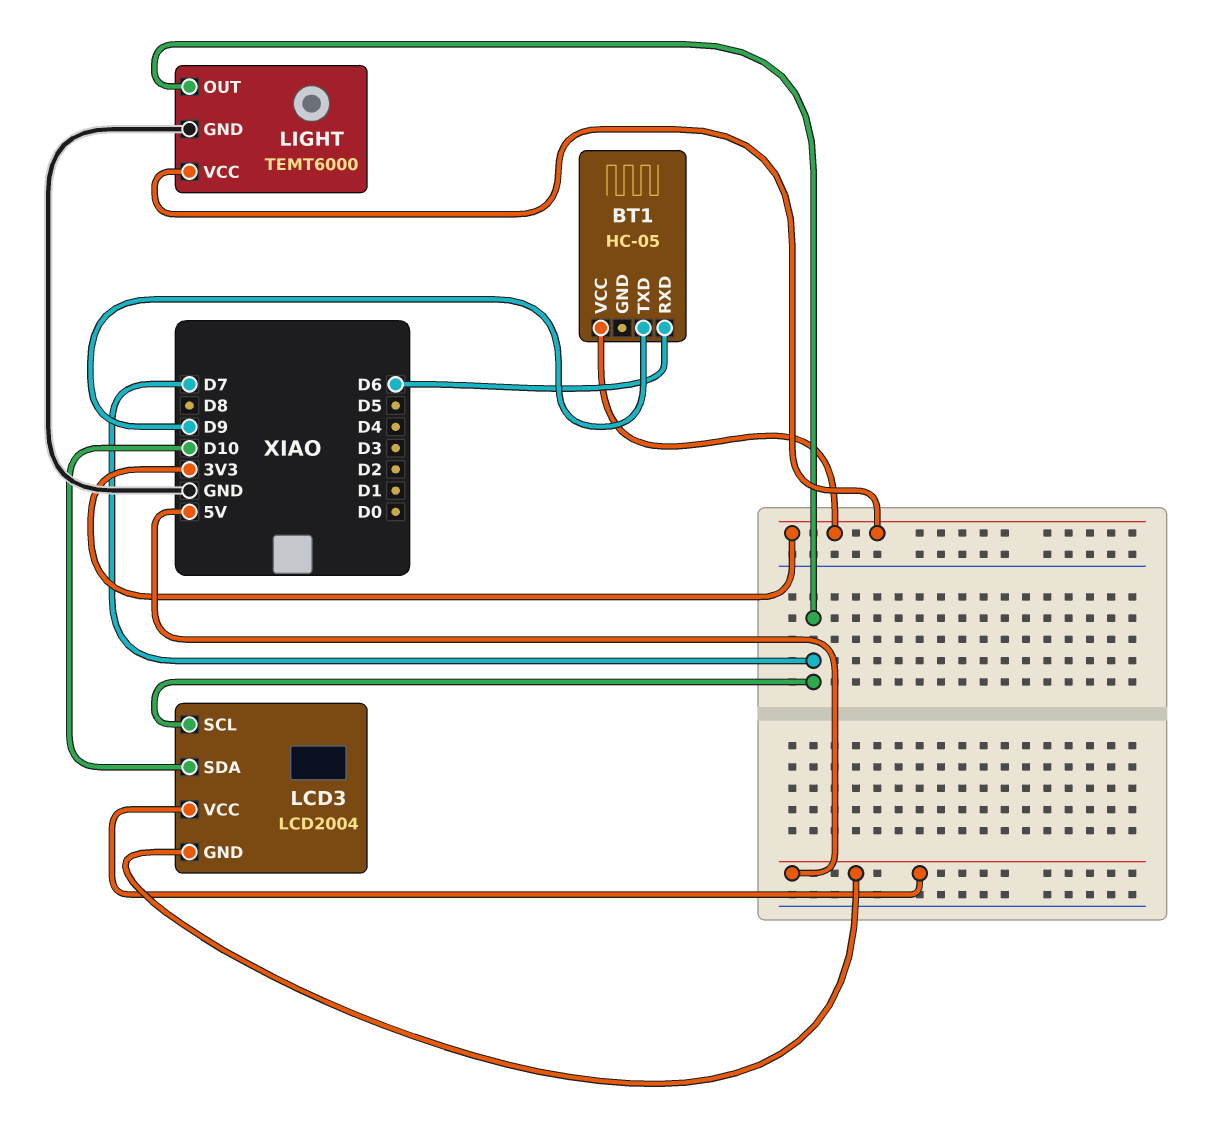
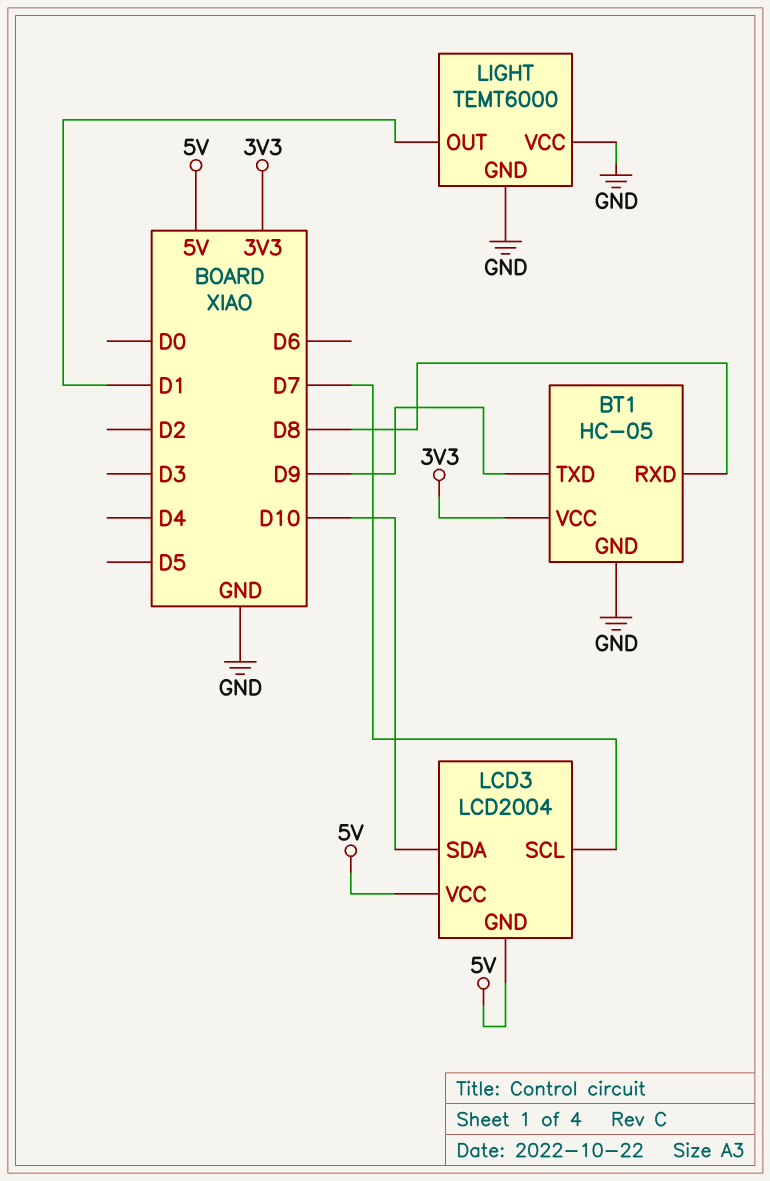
BT1 pin GND: none -> GND
BT1 pin RXD: D6 -> D8
LIGHT pin OUT: D7 -> D1
LIGHT pin VCC: 3V3 -> GND

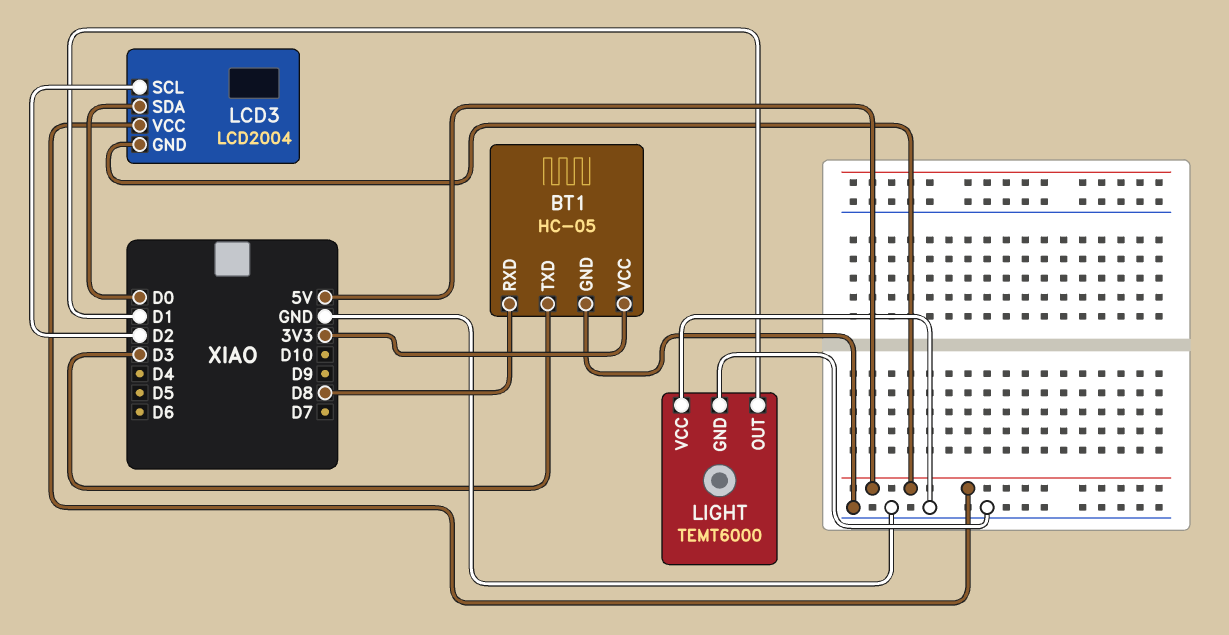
BT1 pin TXD: D9 -> D3
LCD3 pin SCL: D7 -> D2
LCD3 pin SDA: D10 -> D0

